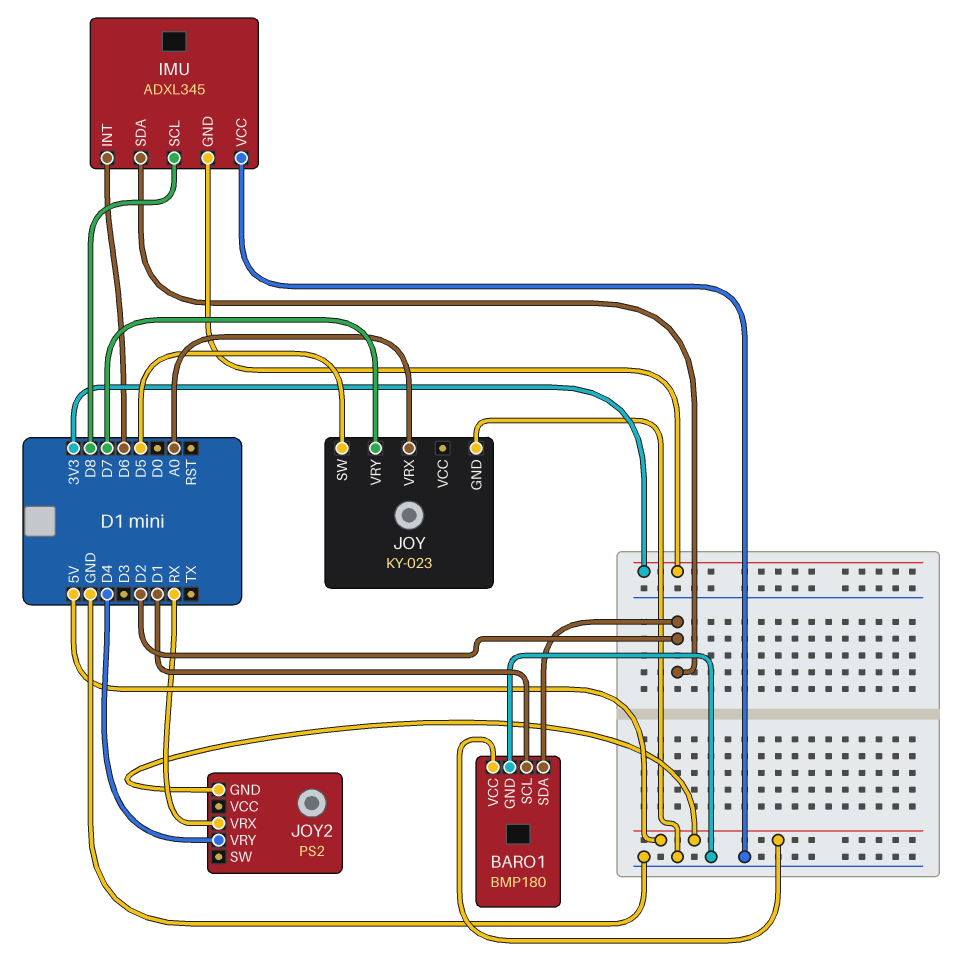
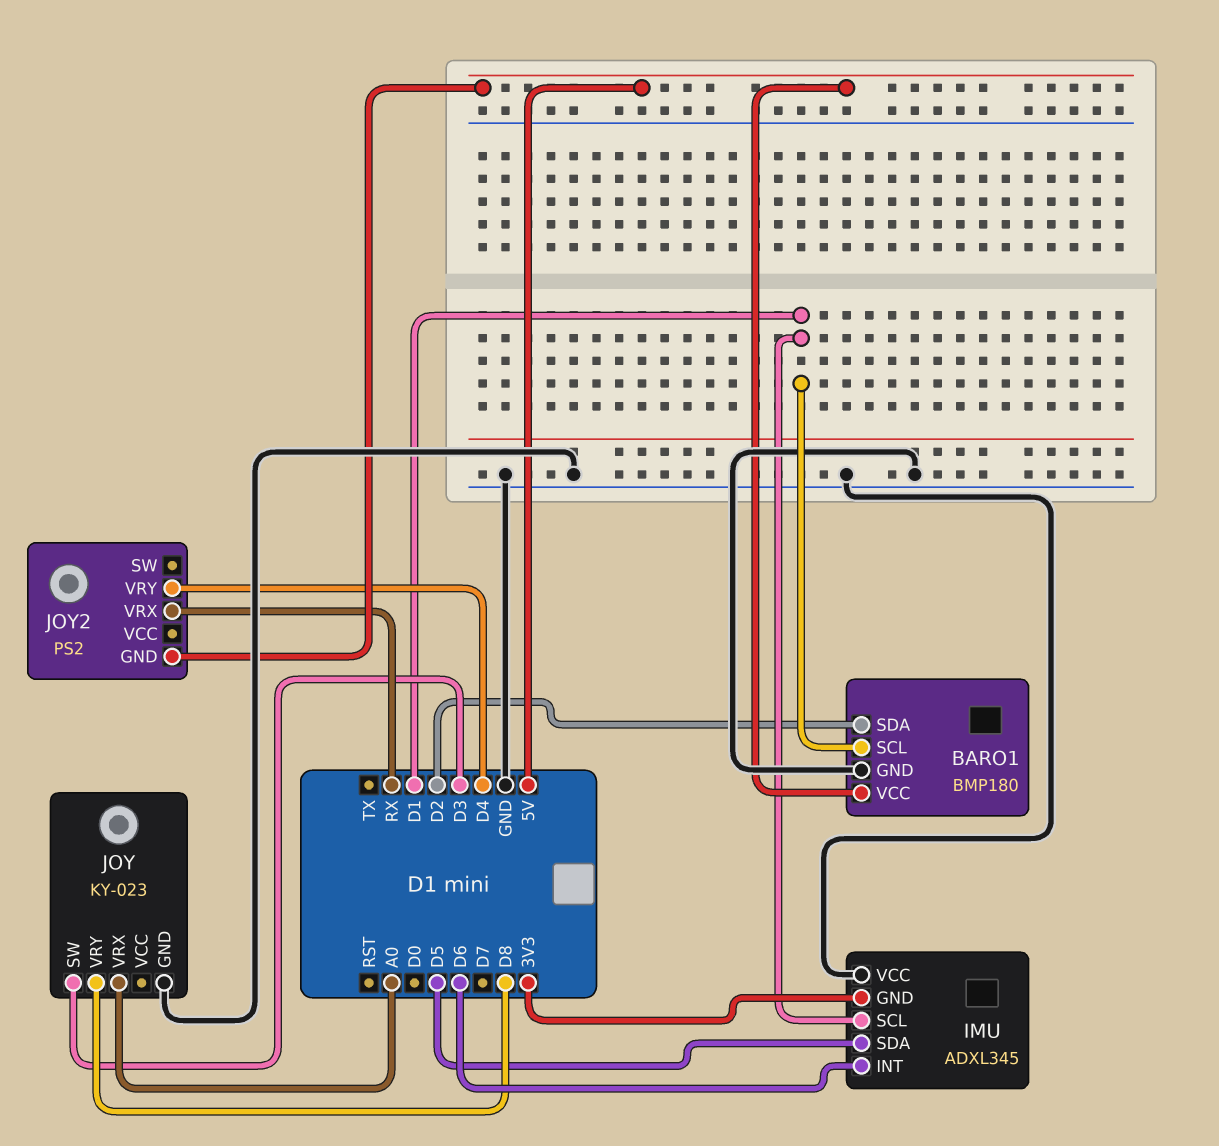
IMU pin SCL: D8 -> D1
IMU pin SDA: D2 -> D5
JOY pin SW: D5 -> D3
JOY pin VRY: D7 -> D8

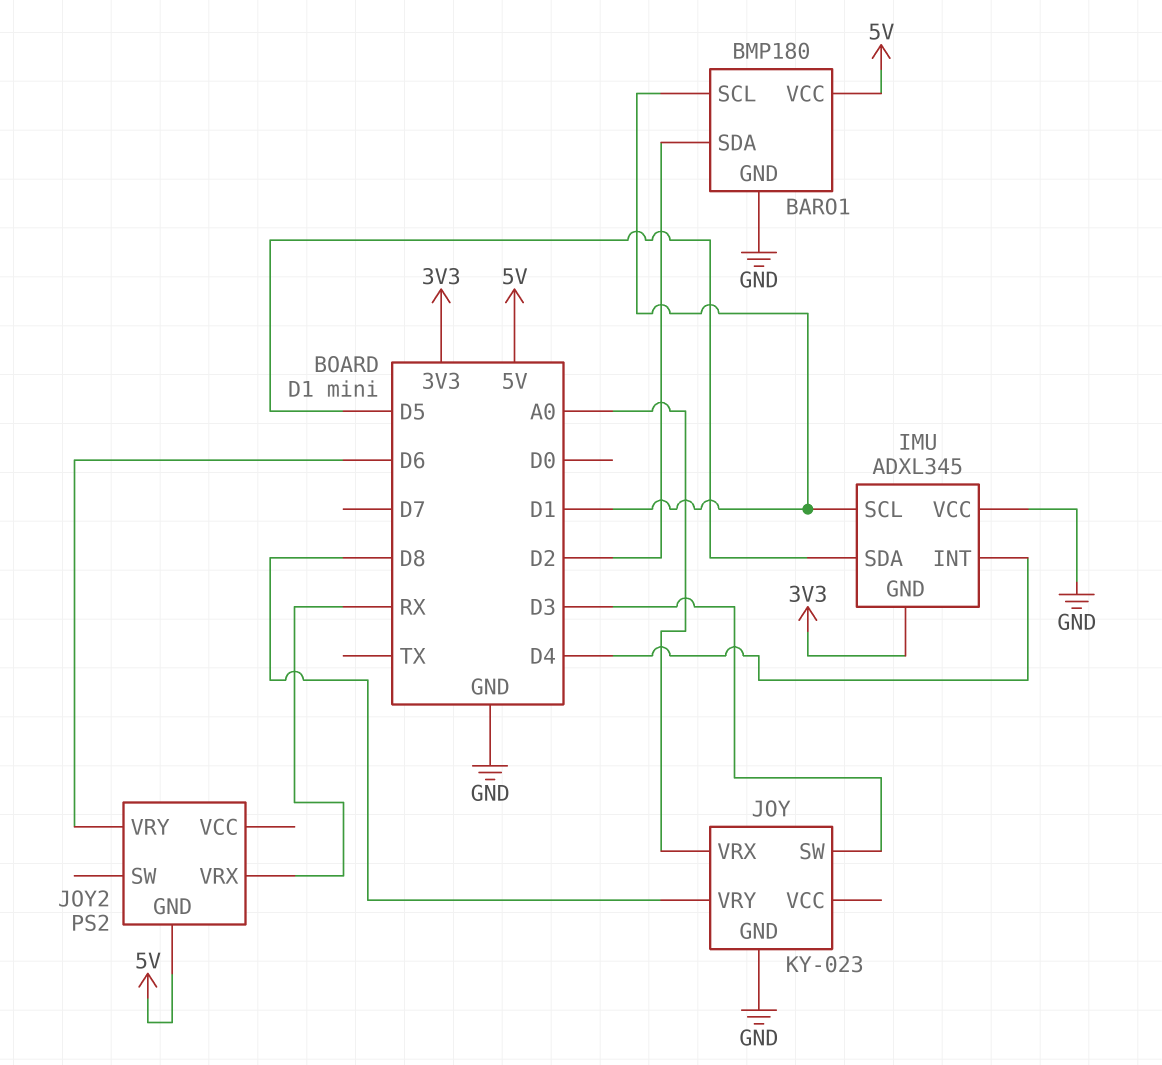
IMU pin INT: D6 -> D4
JOY2 pin VRY: D4 -> D6

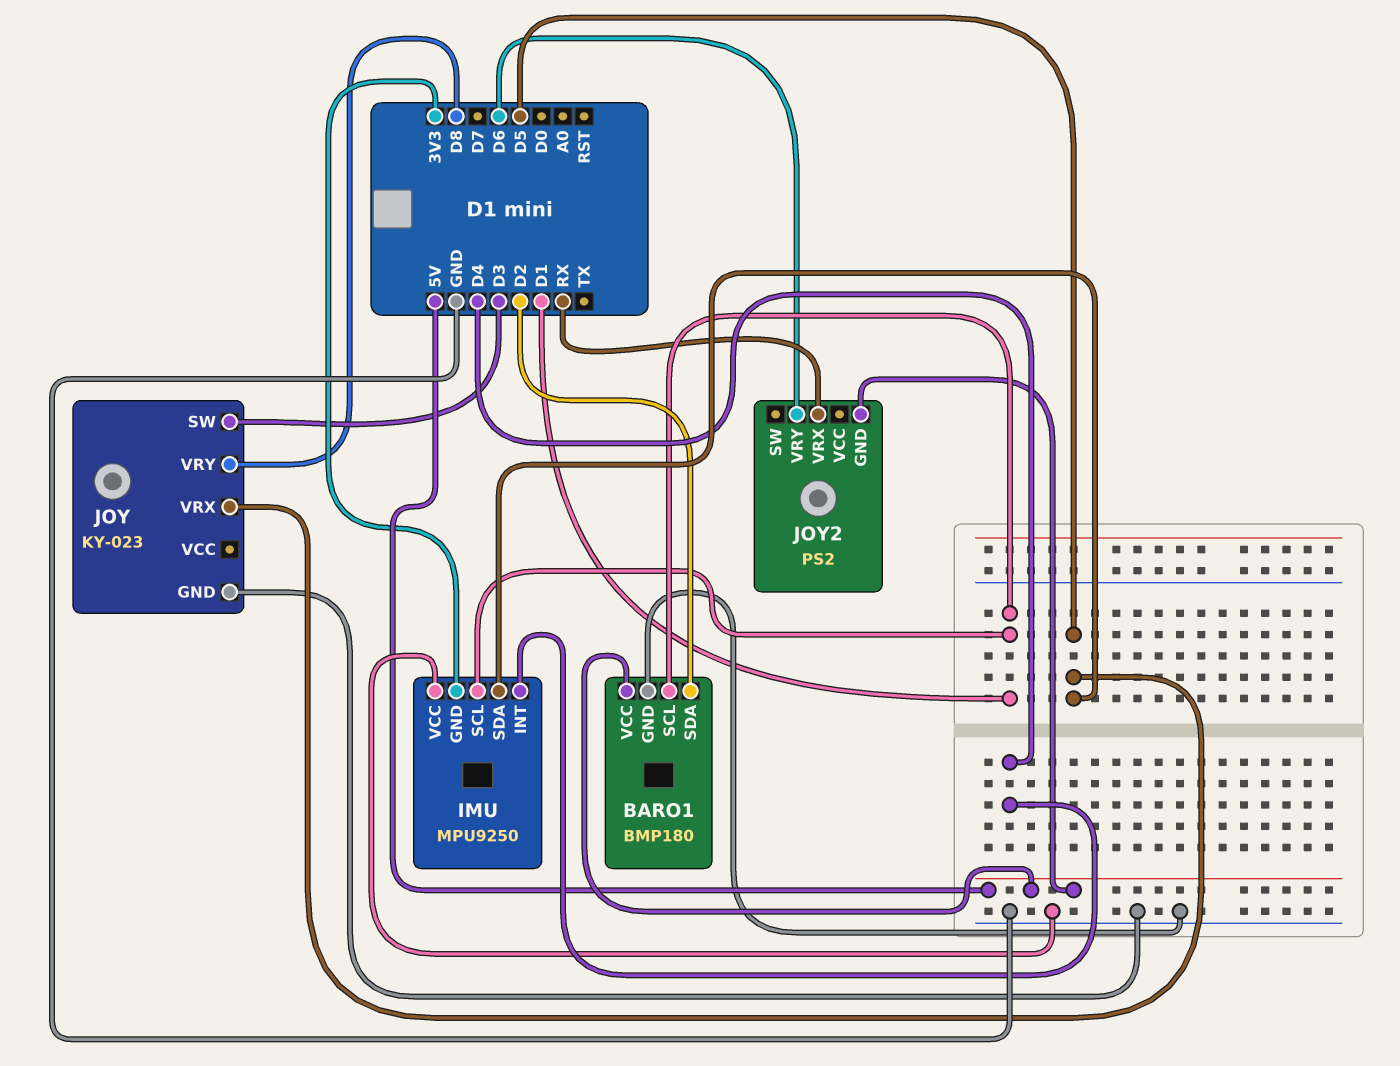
IMU: ADXL345 -> MPU9250
JOY pin VRX: A0 -> D5

